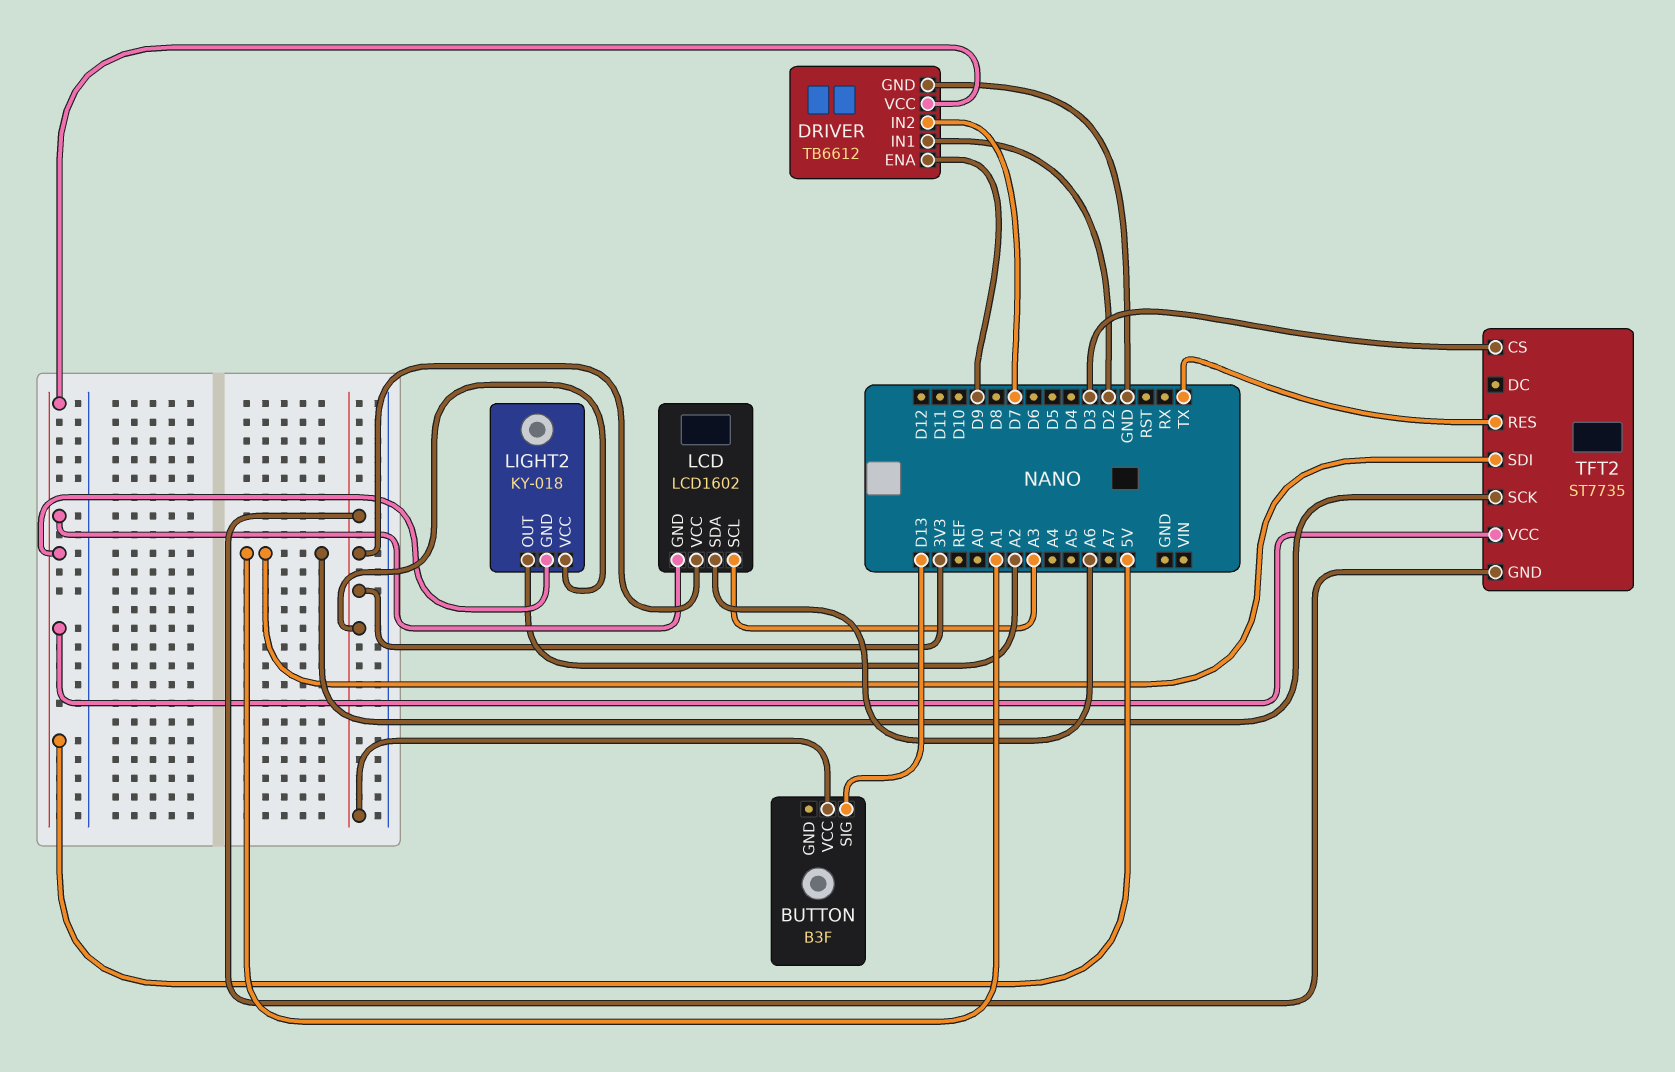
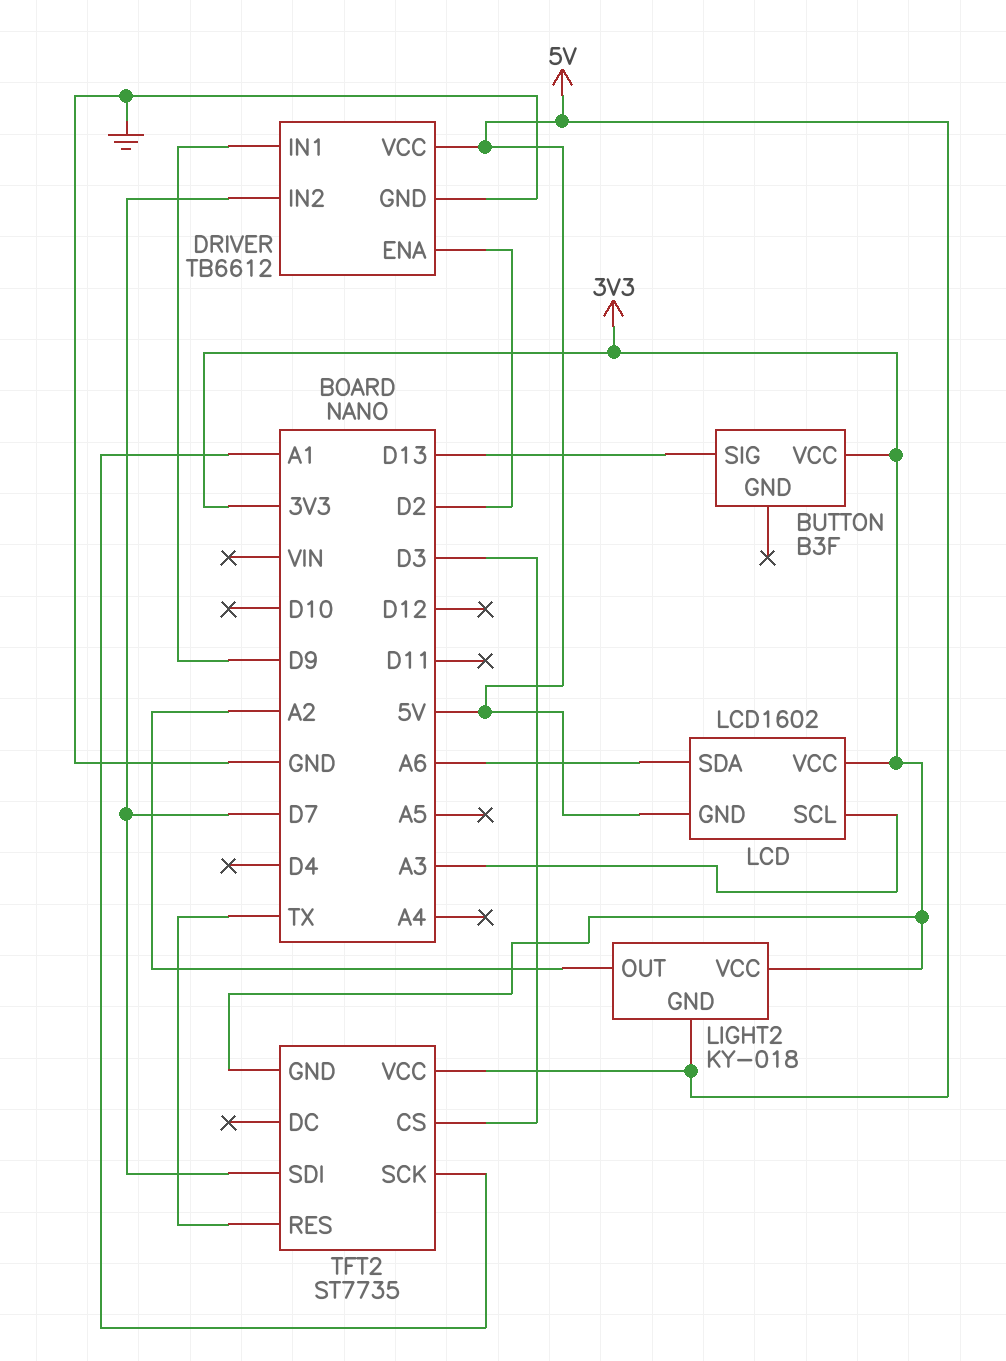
DRIVER pin ENA: D9 -> D2
DRIVER pin IN1: D2 -> D9
TFT2 pin SDI: A1 -> D7

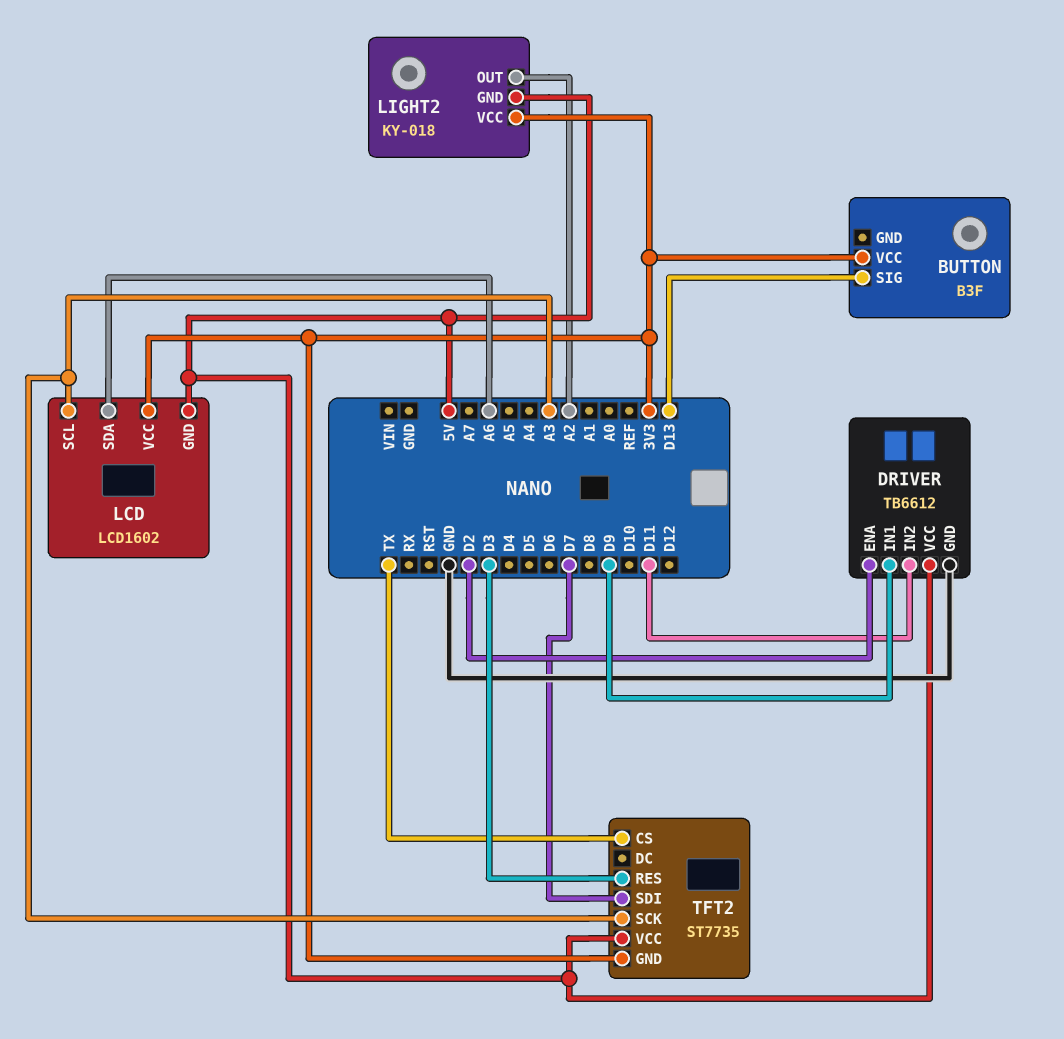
DRIVER pin IN2: D7 -> D11
TFT2 pin CS: D3 -> TX
TFT2 pin RES: TX -> D3
TFT2 pin SCK: A1 -> A3

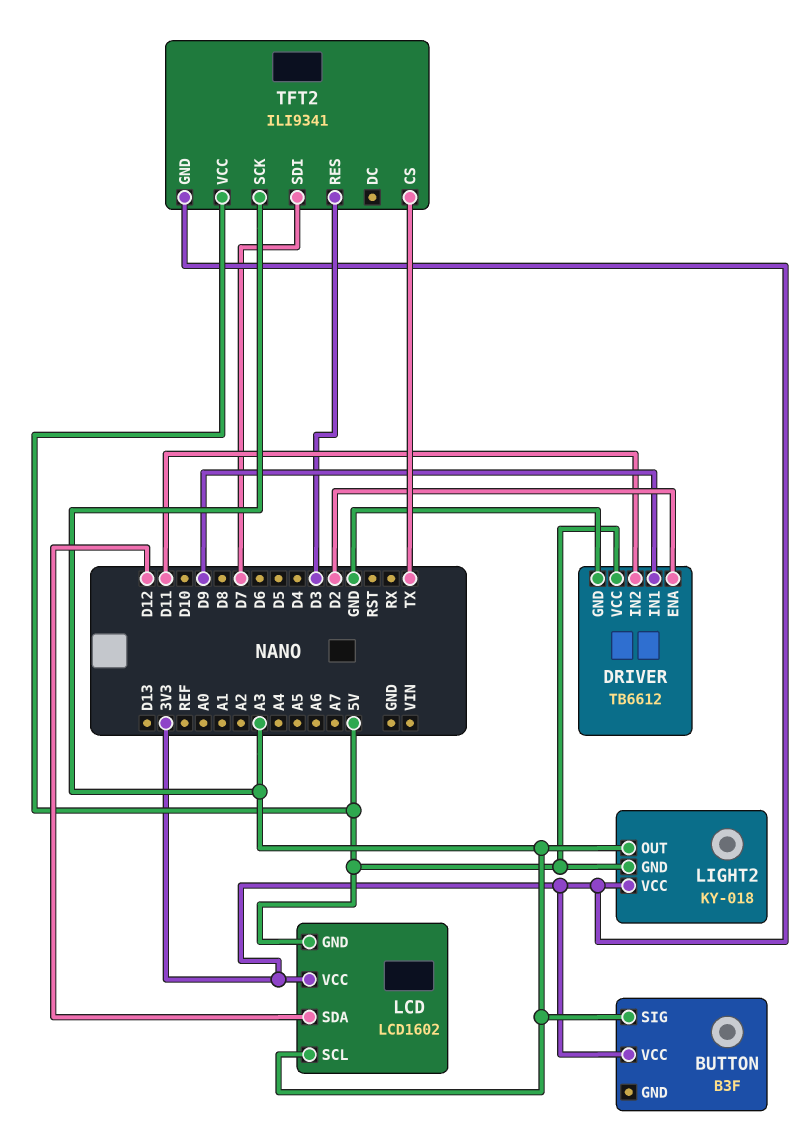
BUTTON pin SIG: D13 -> A3
LCD pin SDA: A6 -> D12
LIGHT2 pin OUT: A2 -> A3
TFT2: ST7735 -> ILI9341

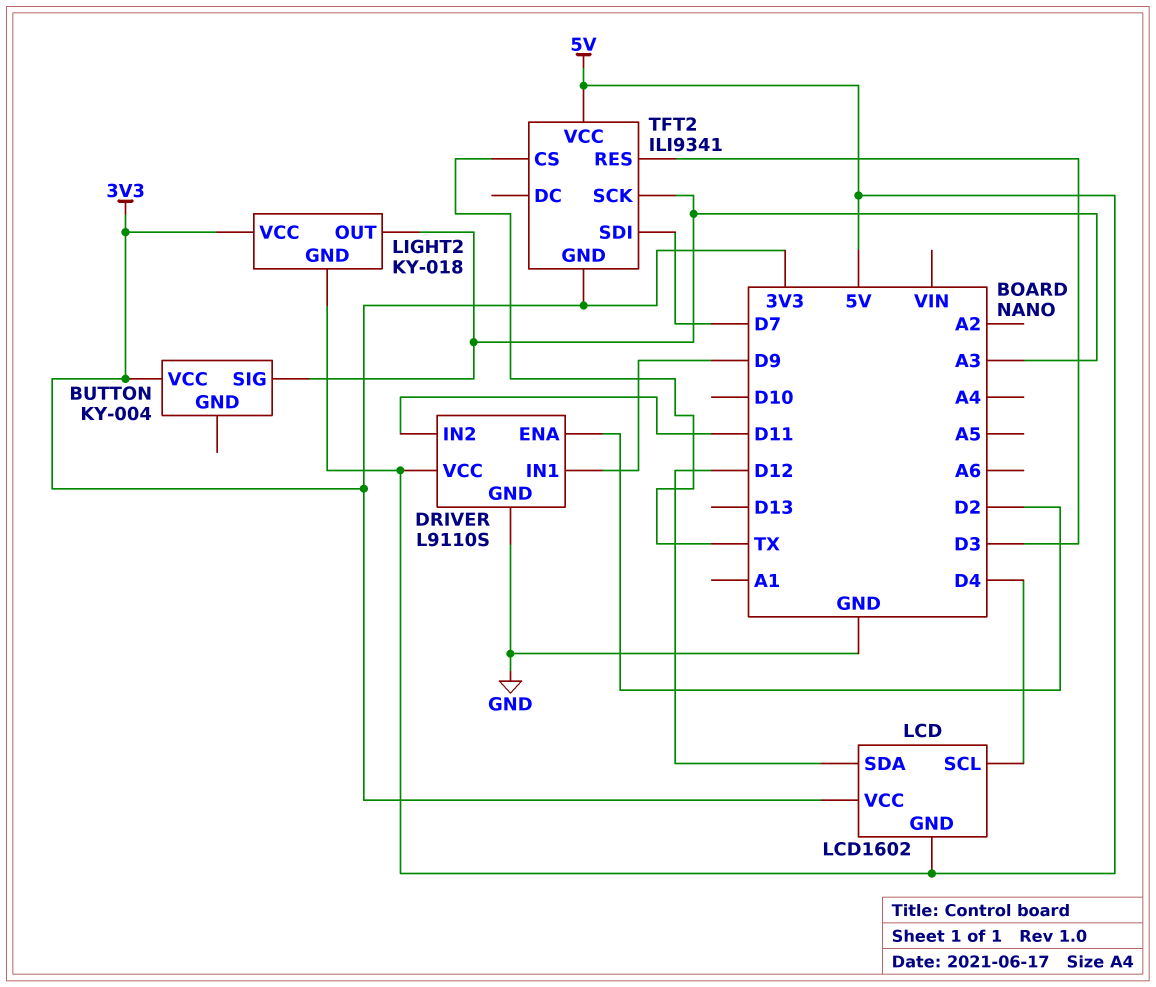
BUTTON: B3F -> KY-004
DRIVER: TB6612 -> L9110S
LCD pin SCL: A3 -> D4

